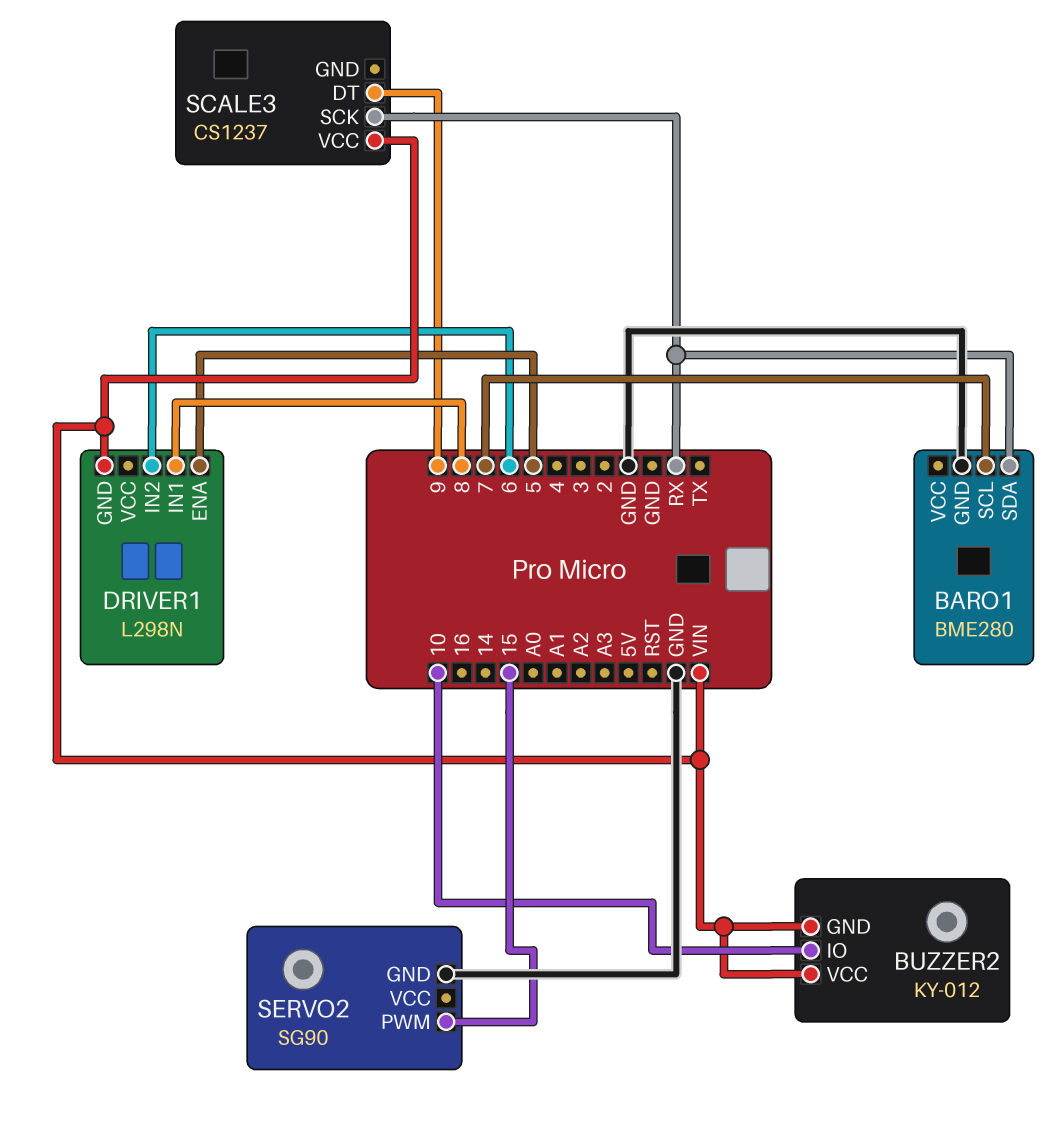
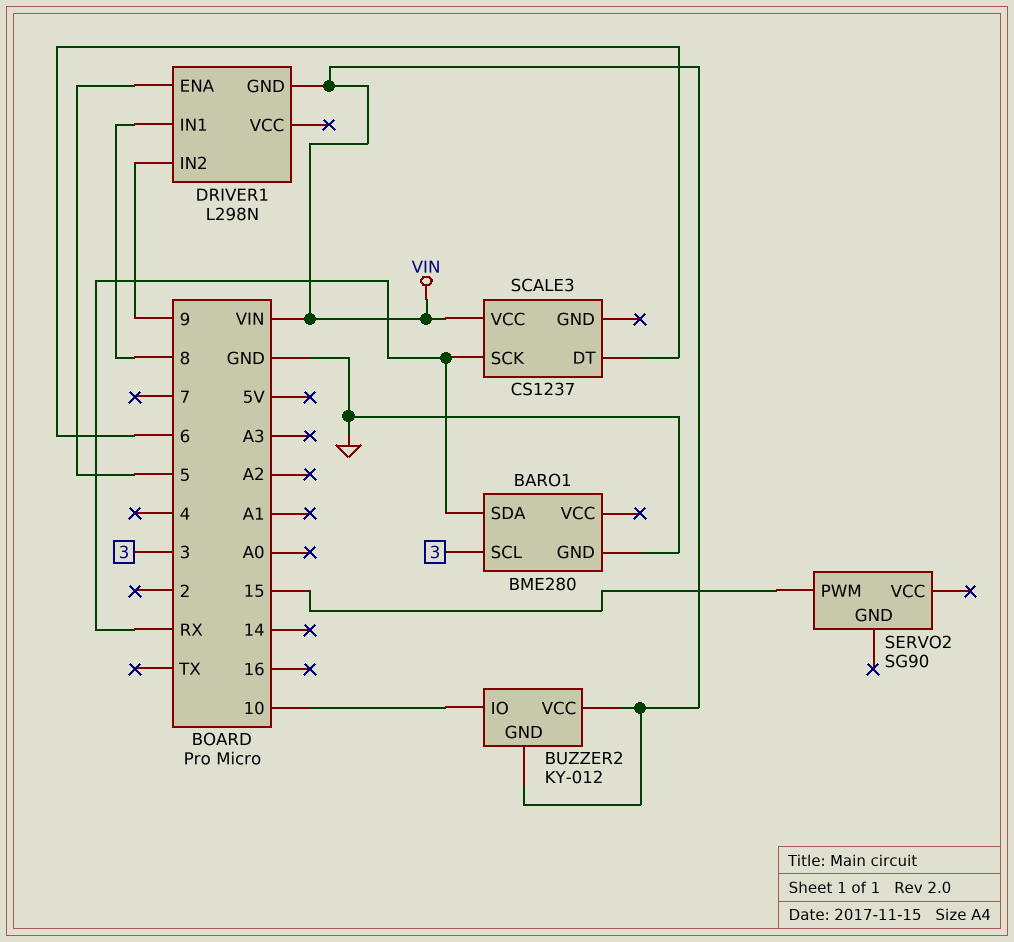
BARO1 pin SCL: 7 -> 3
DRIVER1 pin IN2: 6 -> 9
SCALE3 pin DT: 9 -> 6
SERVO2 pin GND: GND -> none

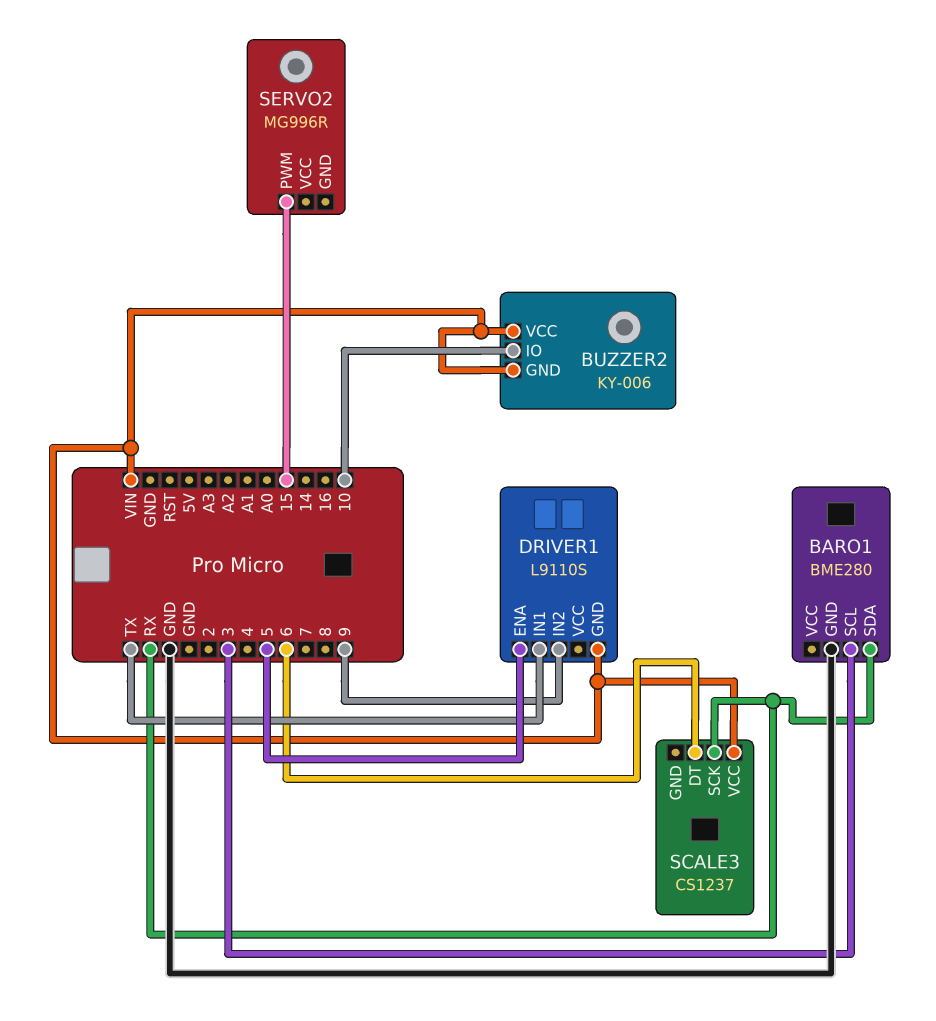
BUZZER2: KY-012 -> KY-006
DRIVER1: L298N -> L9110S
DRIVER1 pin IN1: 8 -> TX
SERVO2: SG90 -> MG996R

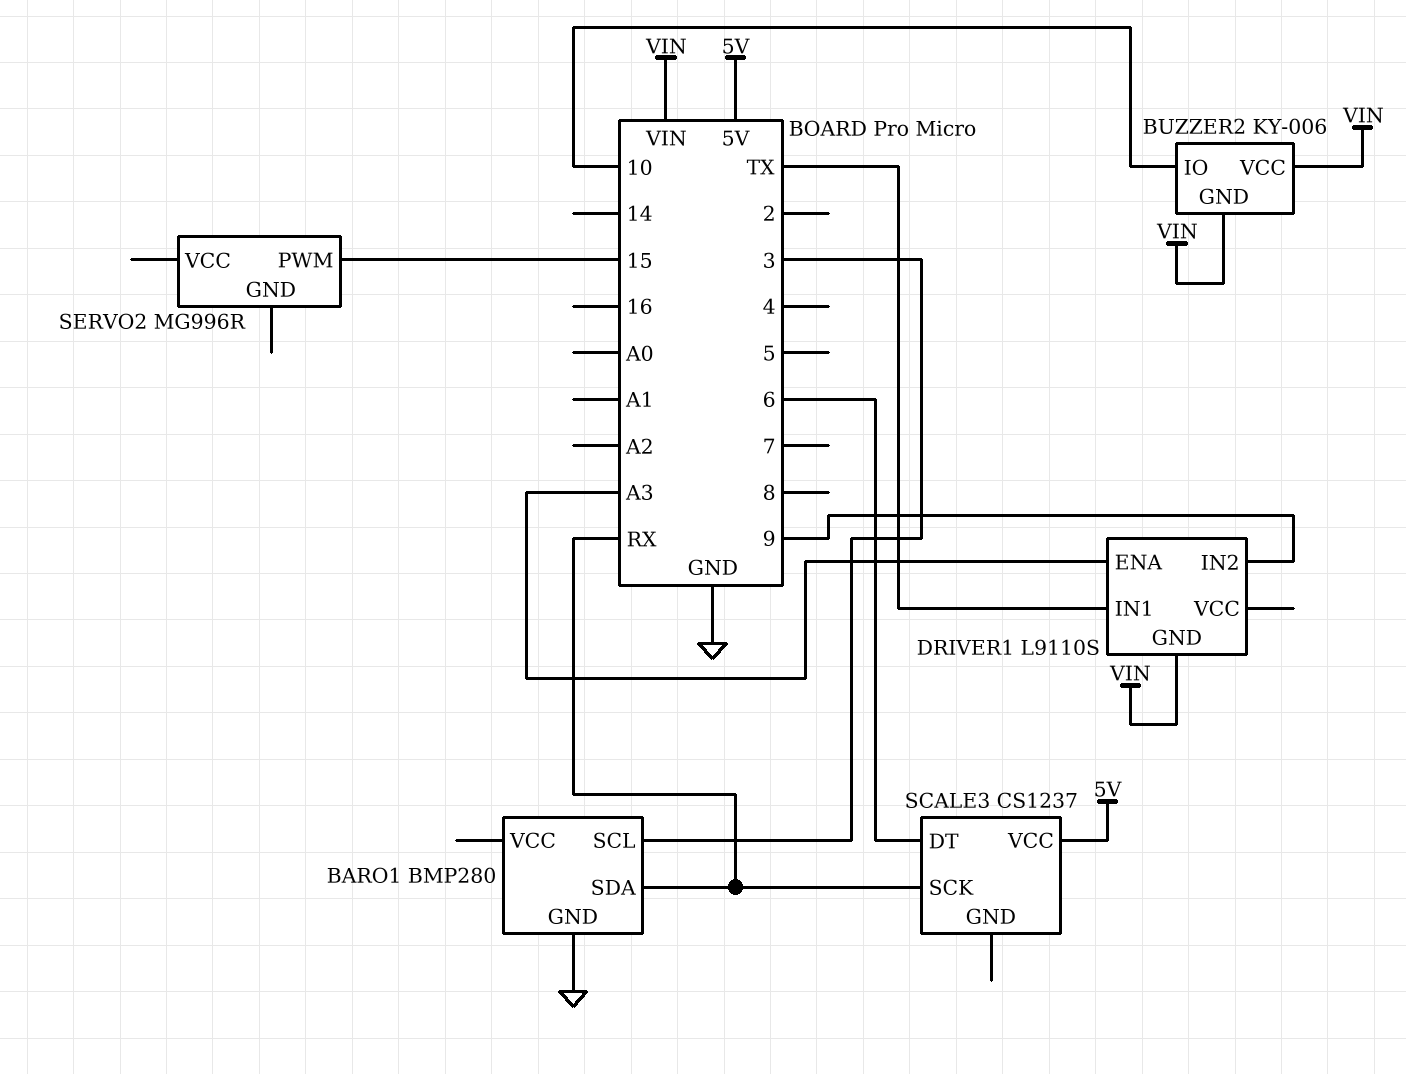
BARO1: BME280 -> BMP280
DRIVER1 pin ENA: 5 -> A3
SCALE3 pin VCC: VIN -> 5V

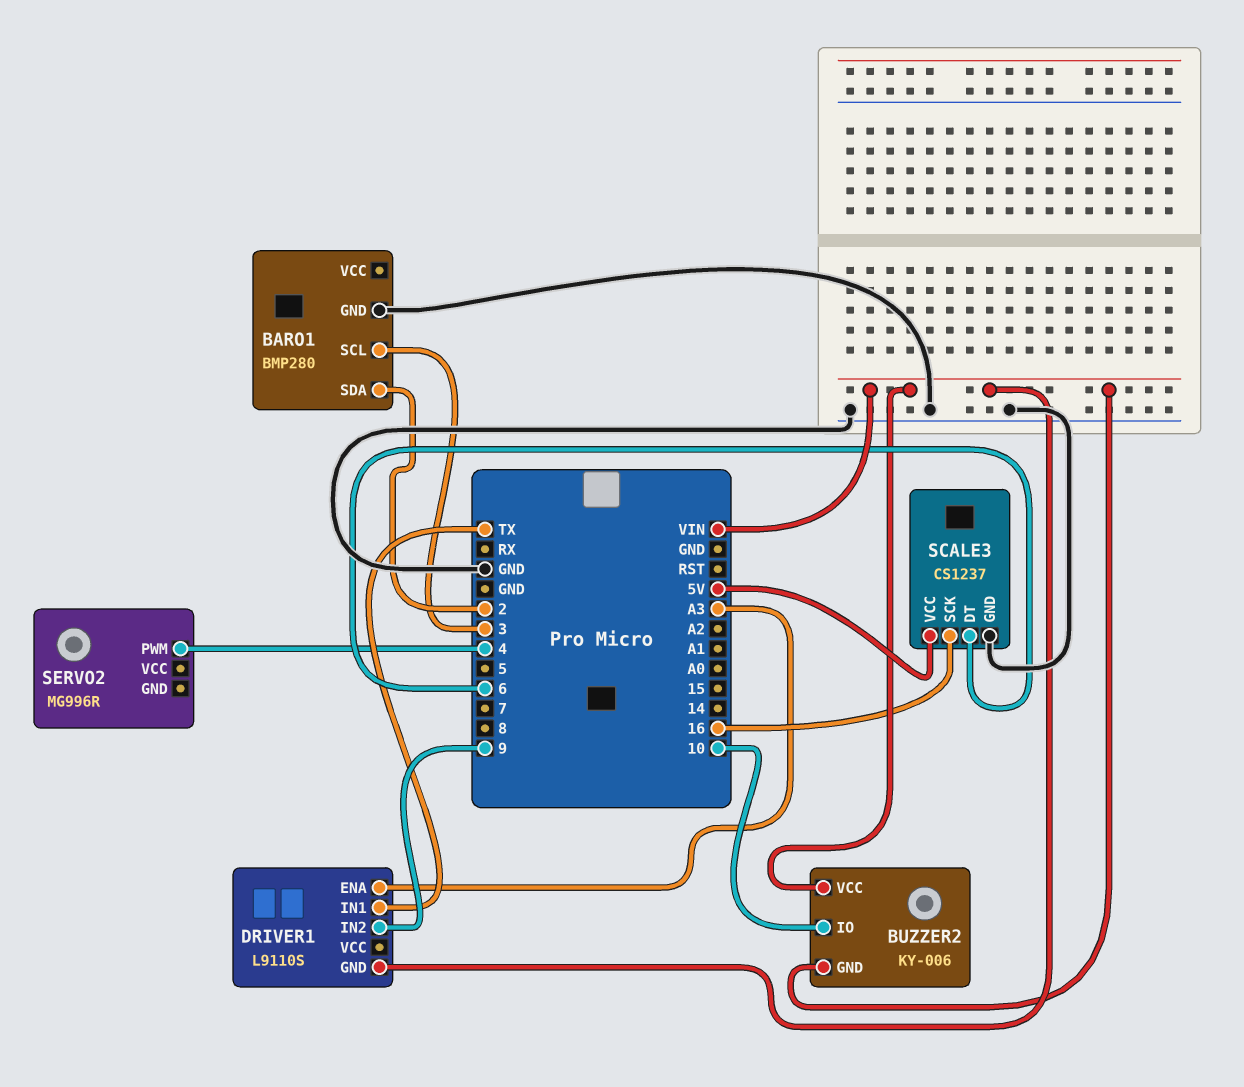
BARO1 pin SDA: RX -> 2
SCALE3 pin GND: none -> GND
SCALE3 pin SCK: RX -> 16
SERVO2 pin PWM: 15 -> 4

